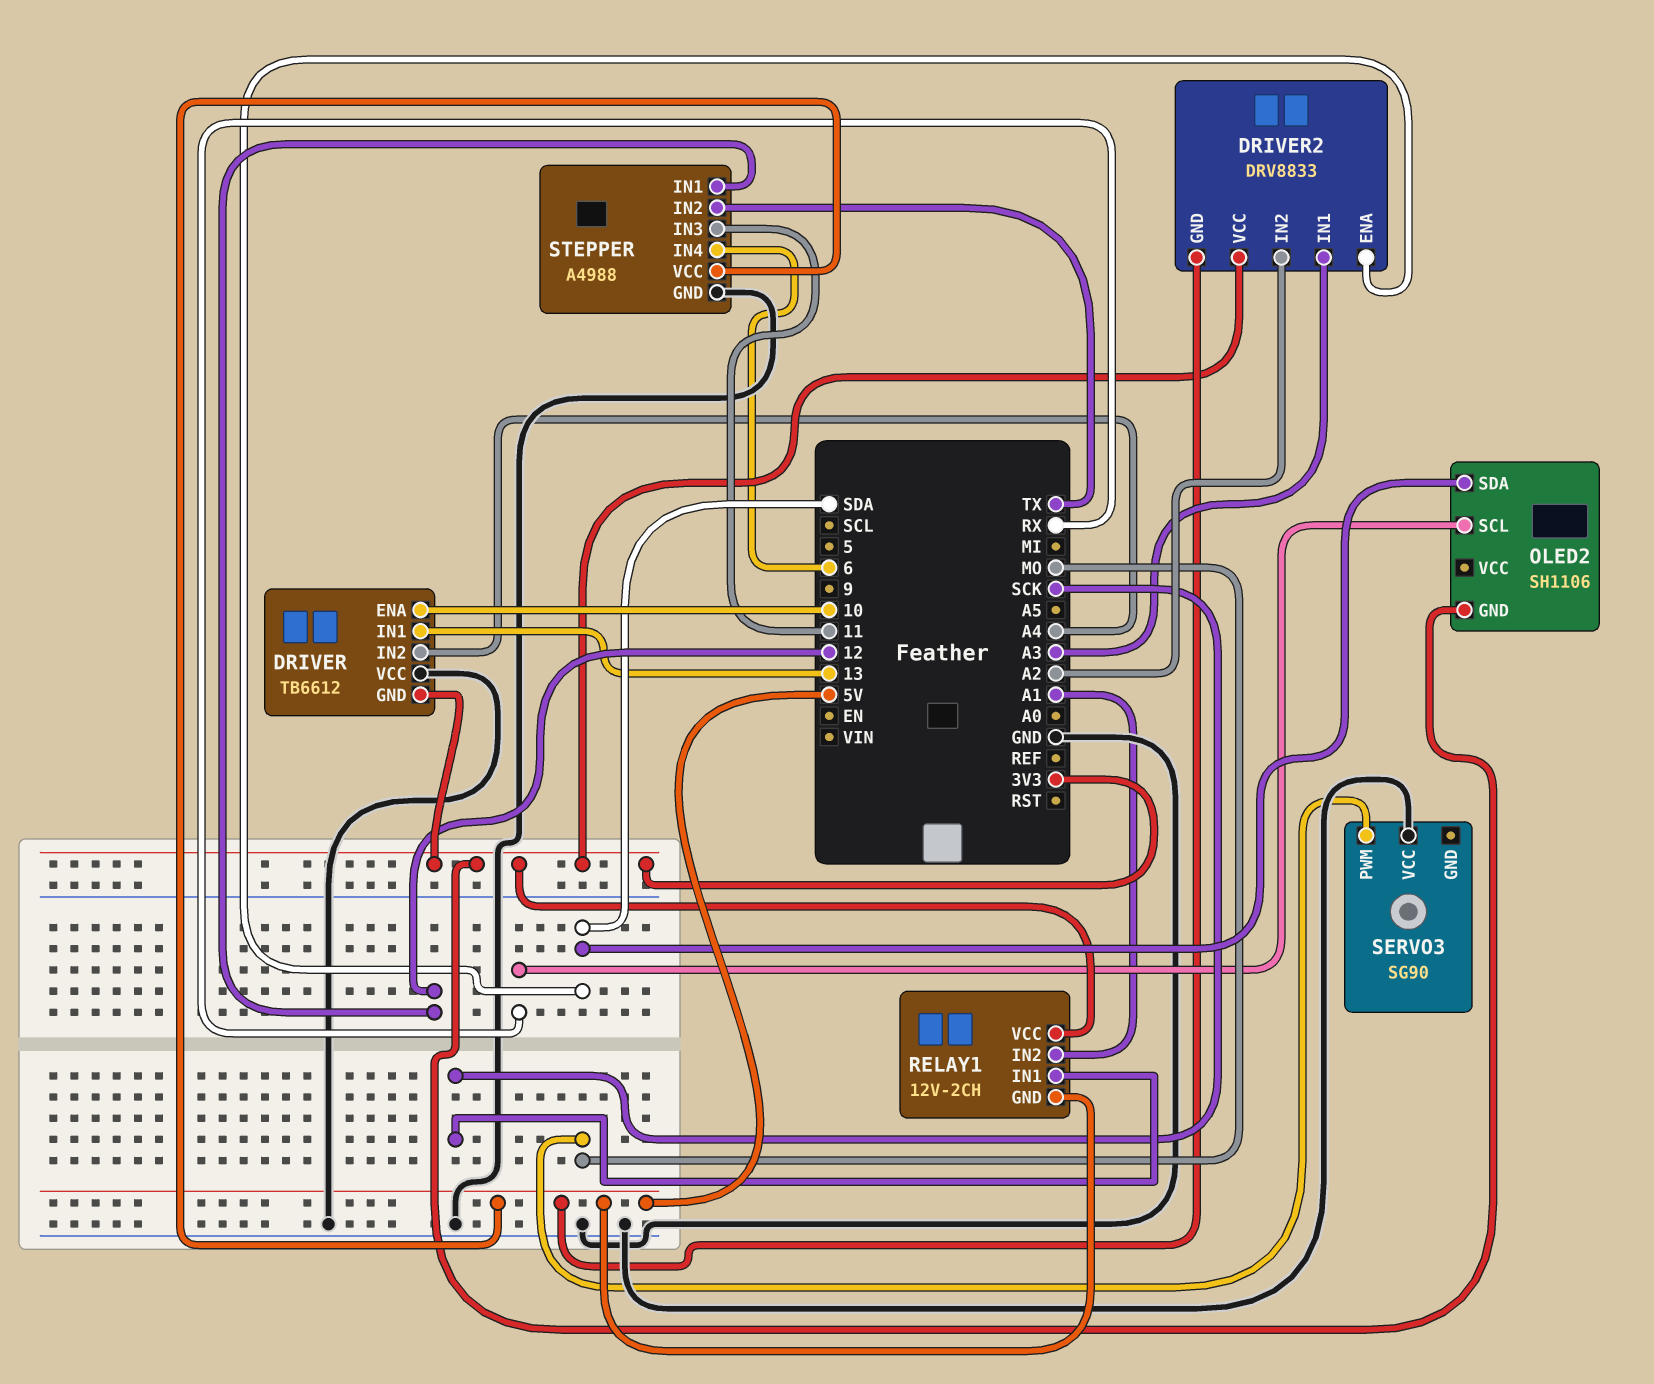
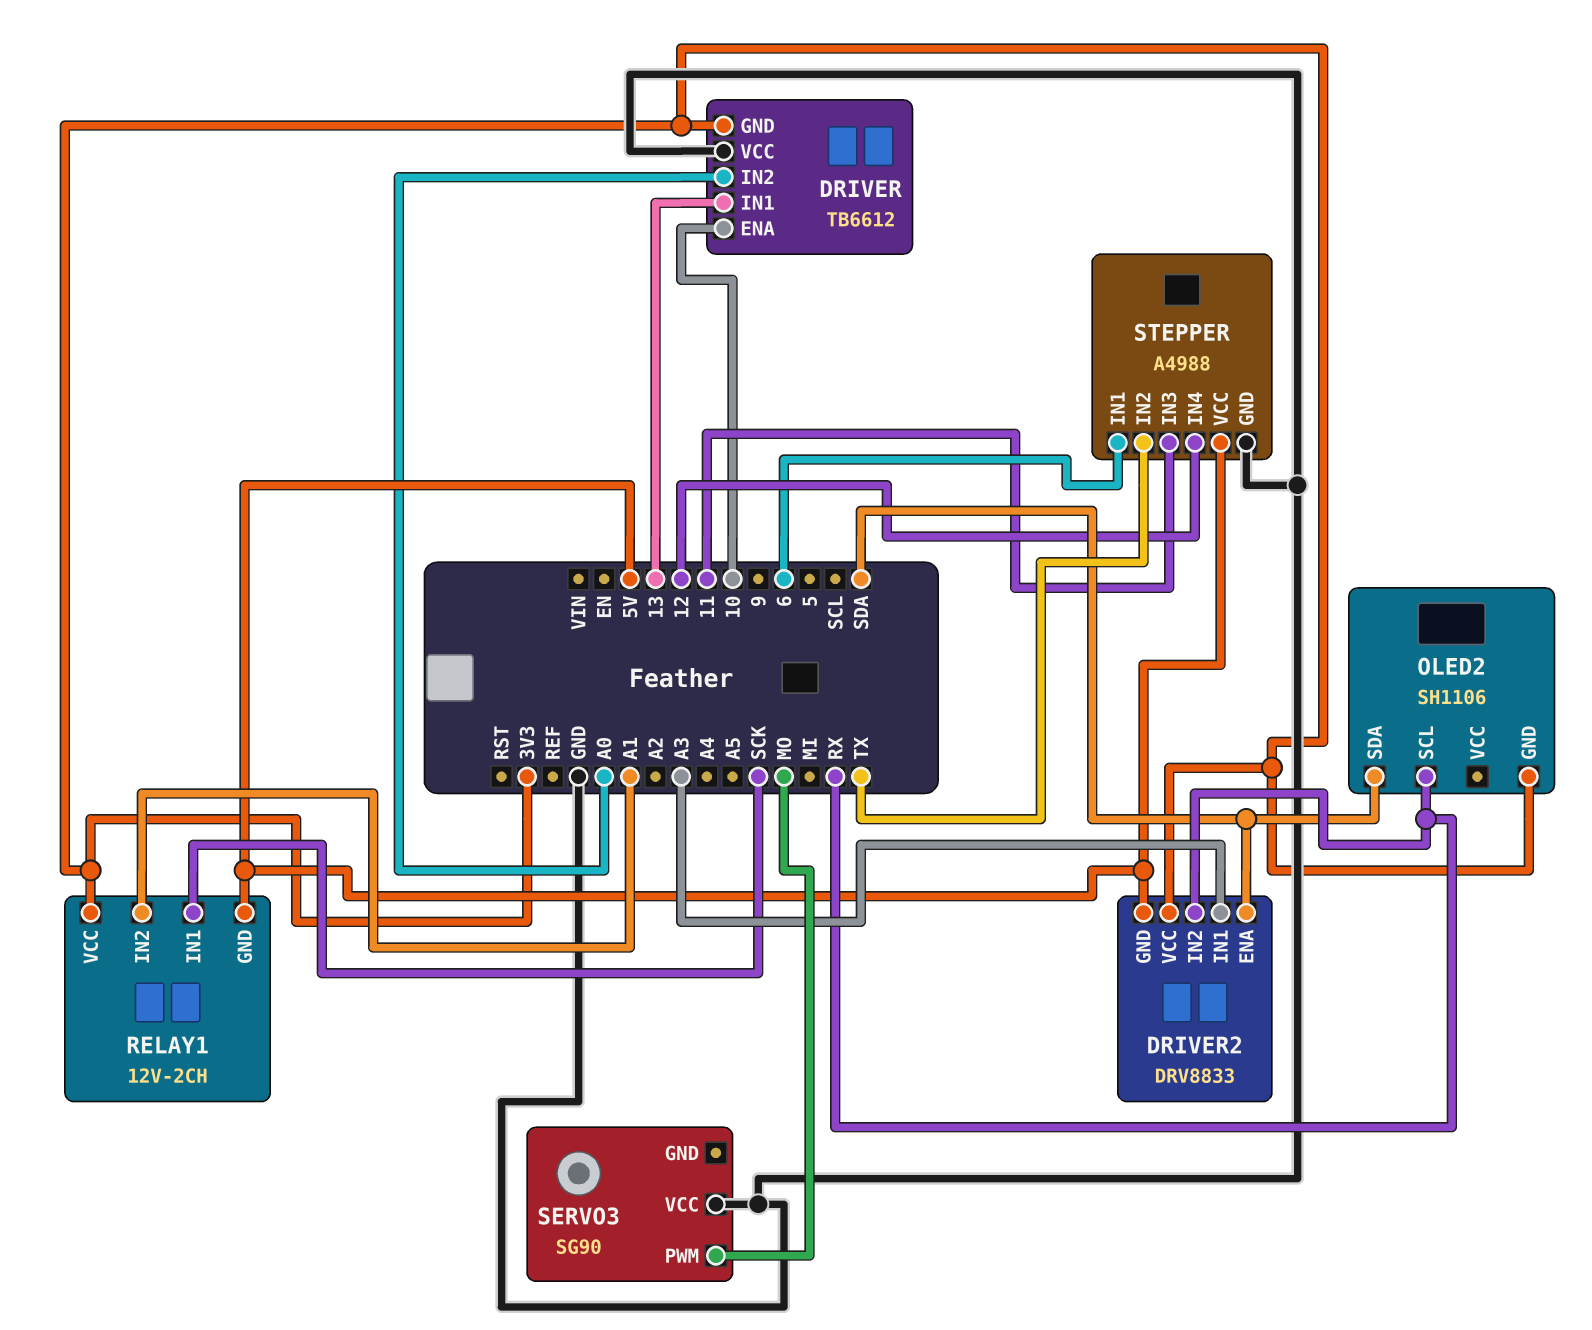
DRIVER pin IN2: A4 -> A0
DRIVER2 pin IN2: A2 -> RX
STEPPER pin IN1: 12 -> 6
STEPPER pin IN4: 6 -> 12

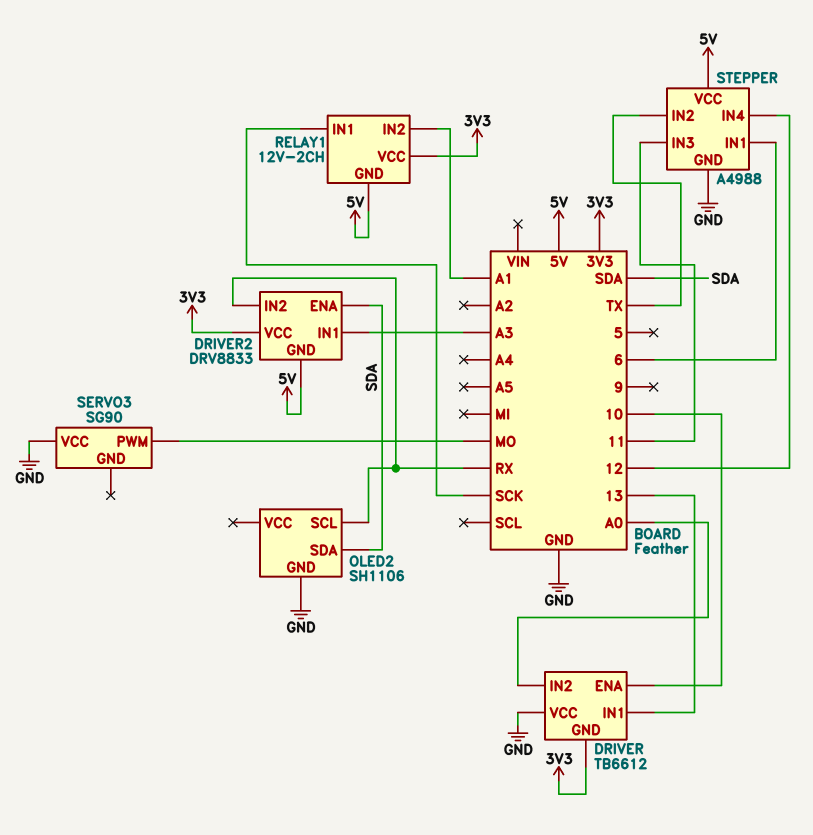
OLED2 pin GND: 3V3 -> GND

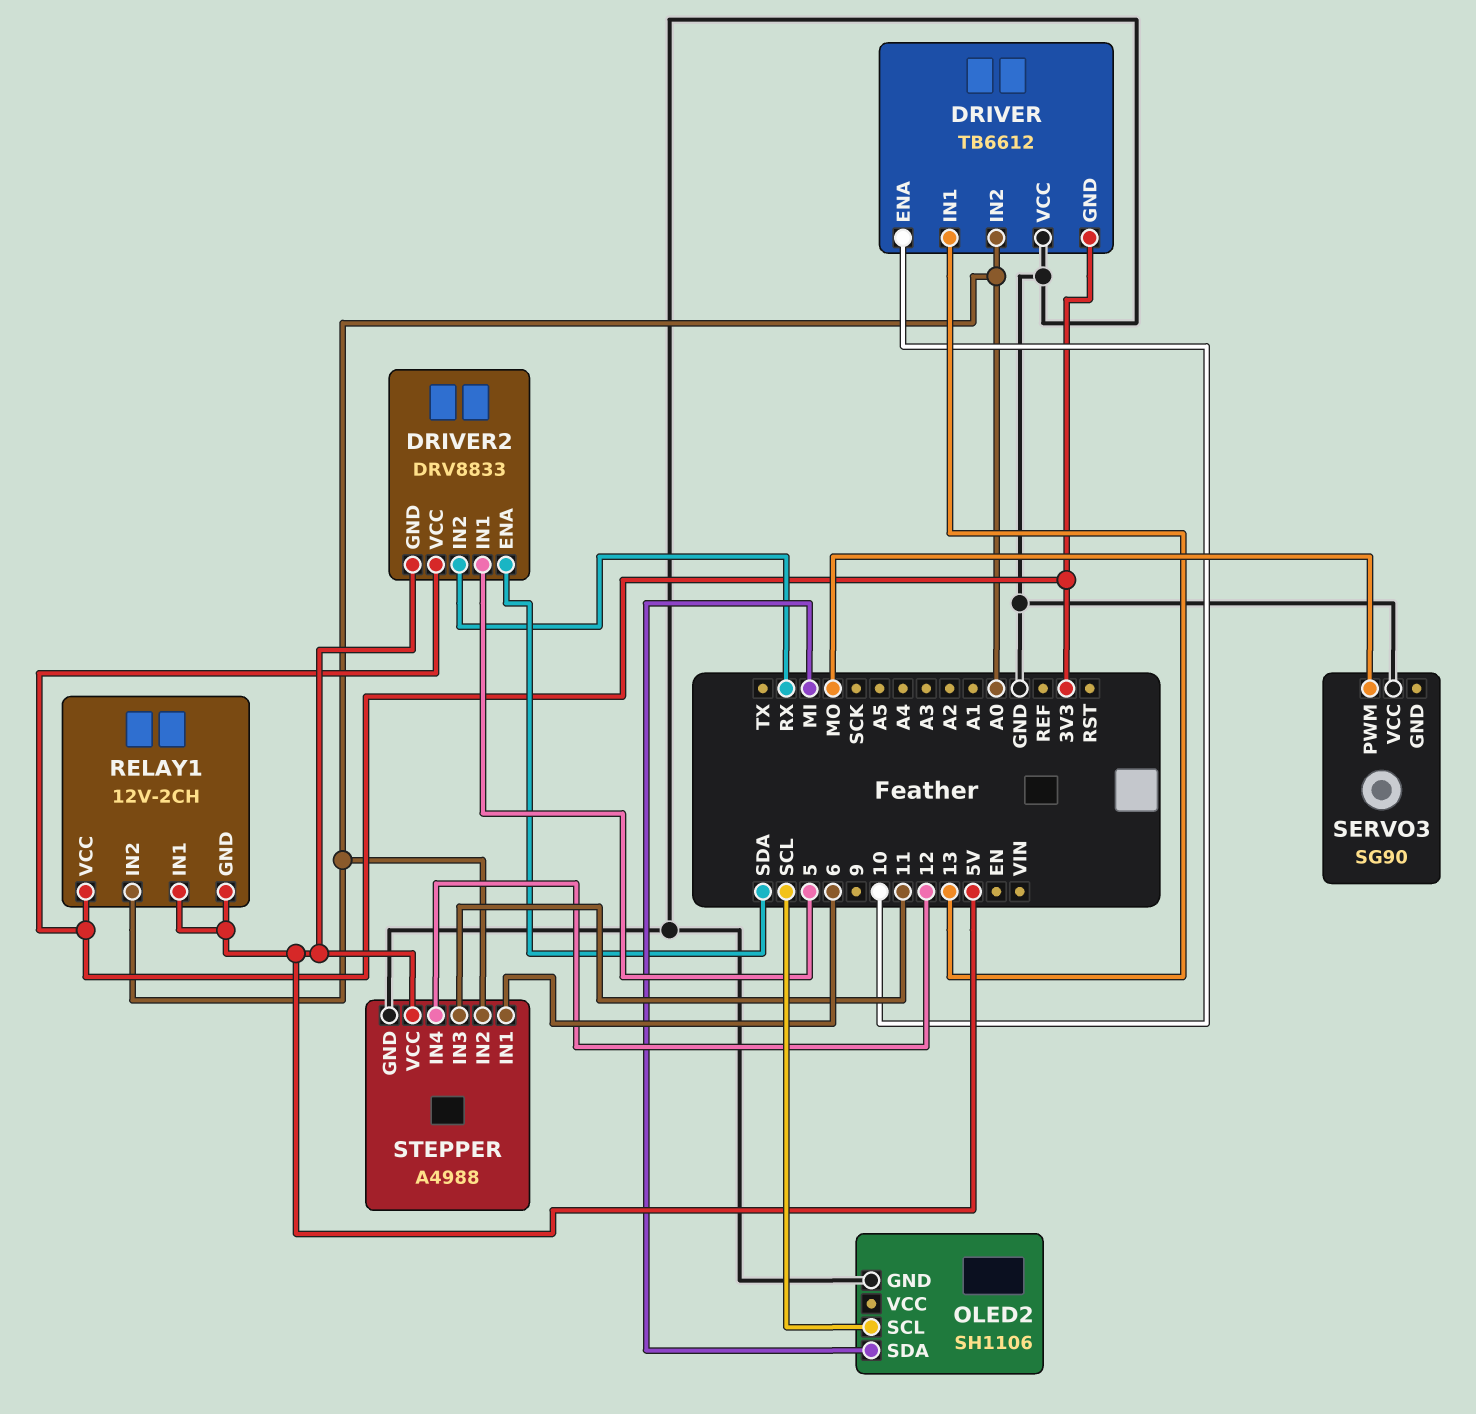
DRIVER2 pin IN1: A3 -> 5
OLED2 pin SCL: RX -> SCL
OLED2 pin SDA: SDA -> MI
RELAY1 pin IN1: SCK -> 5V
RELAY1 pin IN2: A1 -> A0
STEPPER pin IN2: TX -> A0

